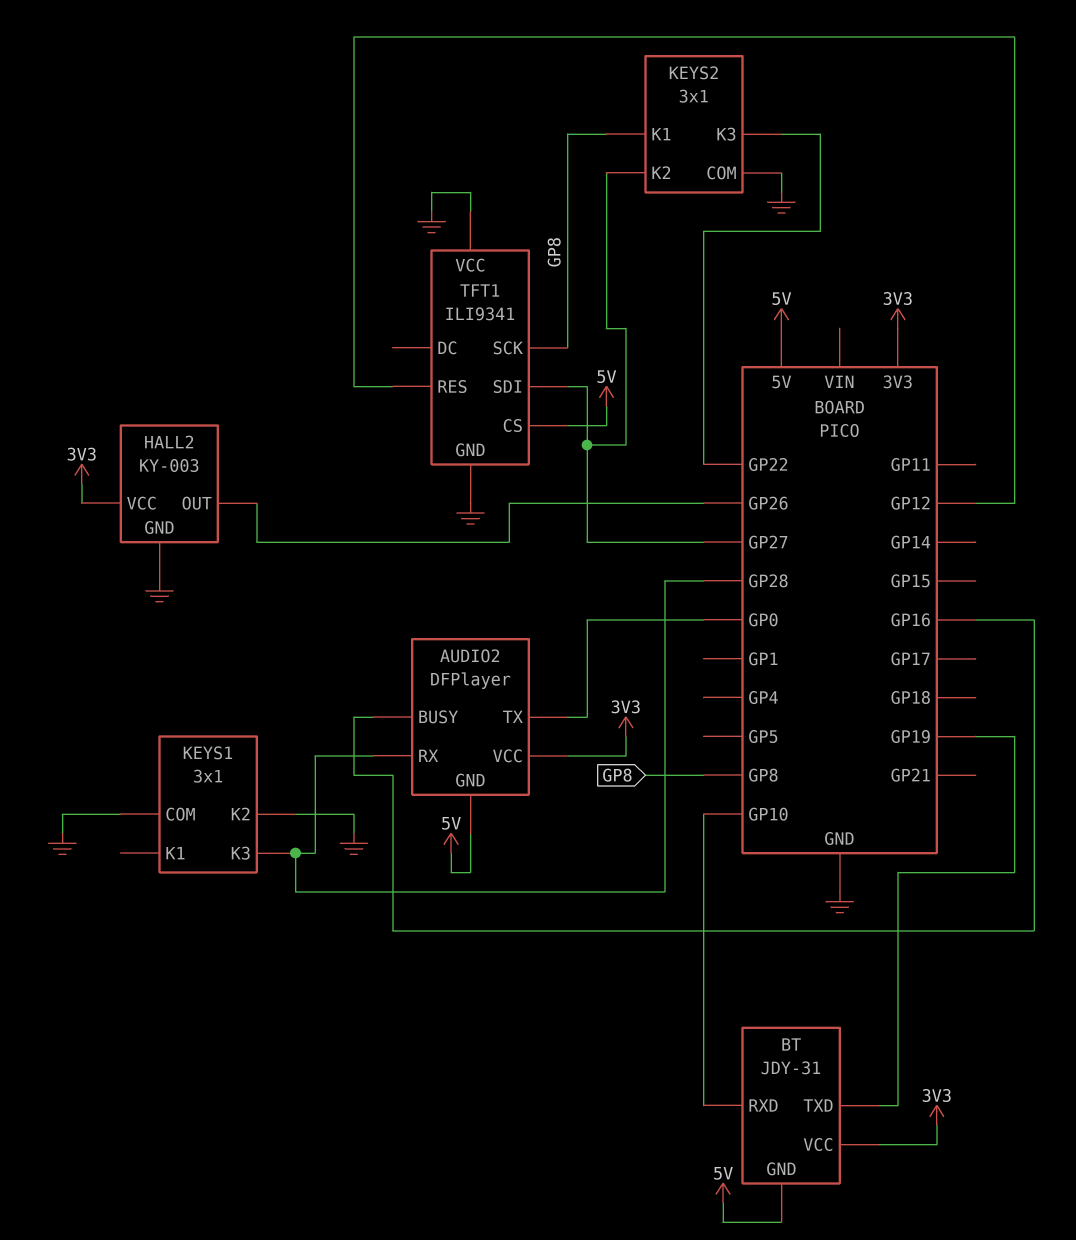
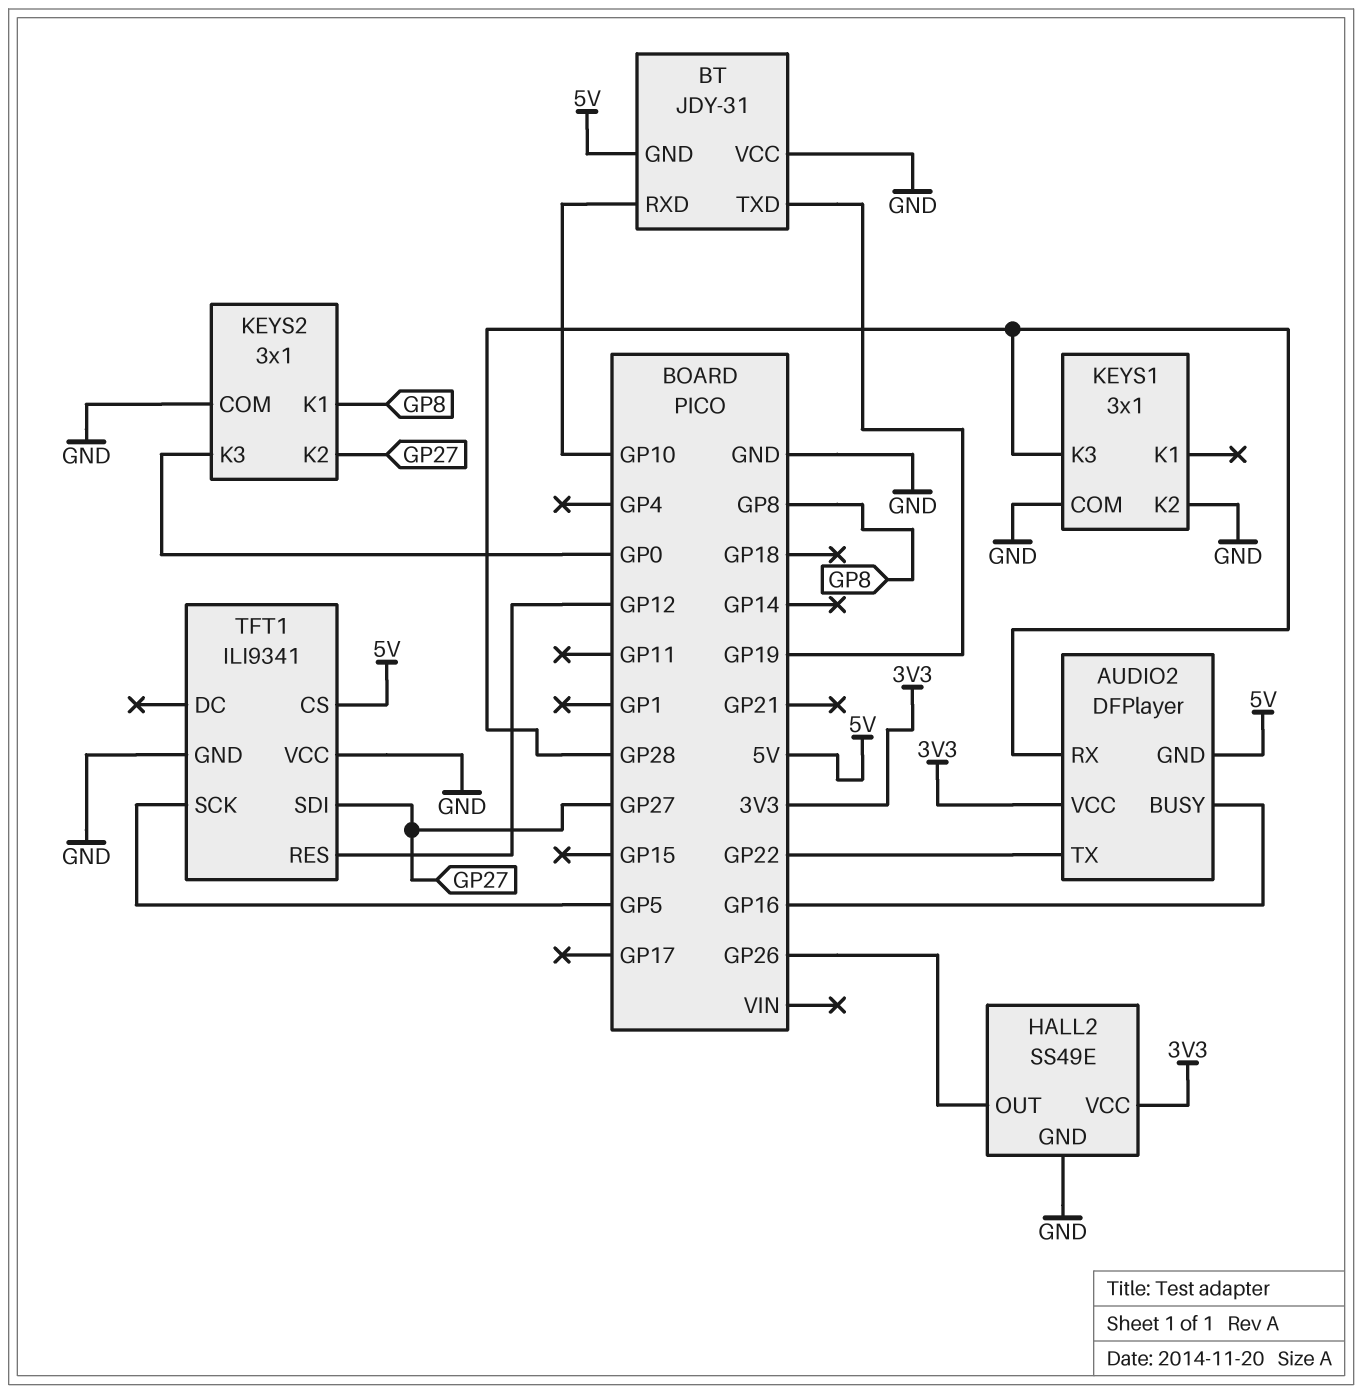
AUDIO2 pin TX: GP0 -> GP22
BT pin VCC: 3V3 -> GND
HALL2: KY-003 -> SS49E
KEYS2 pin K3: GP22 -> GP0
TFT1 pin SCK: GP8 -> GP5

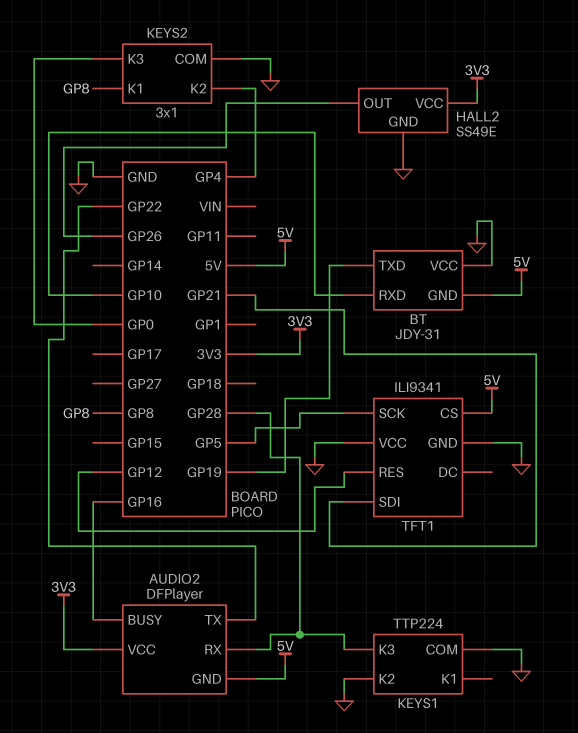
KEYS1: 3x1 -> TTP224
KEYS2 pin K2: GP27 -> GP4
TFT1 pin SDI: GP27 -> GP21

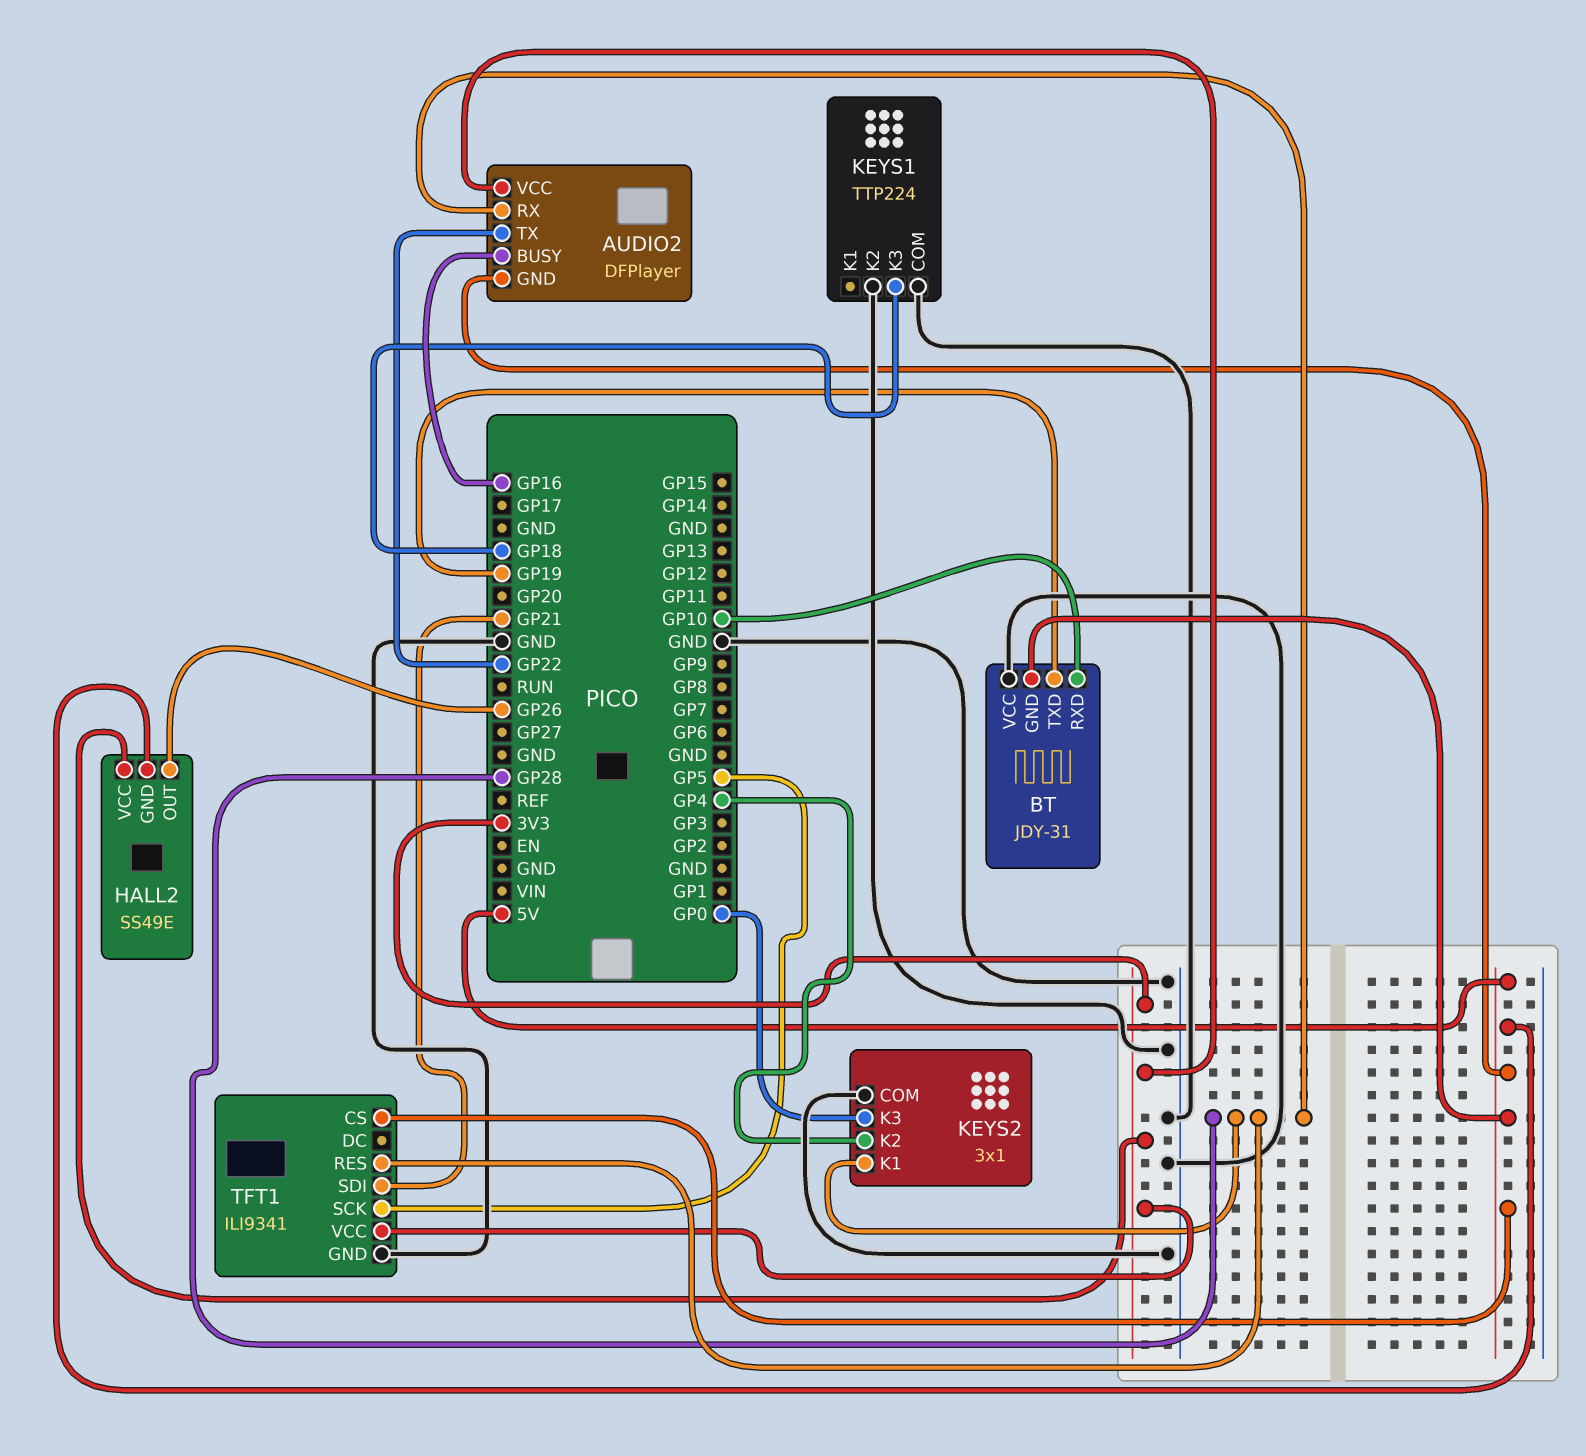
HALL2 pin GND: GND -> 5V
KEYS1 pin K3: GP28 -> GP18
KEYS2 pin K1: GP8 -> GP28
TFT1 pin RES: GP12 -> GP28
TFT1 pin VCC: GND -> 3V3

